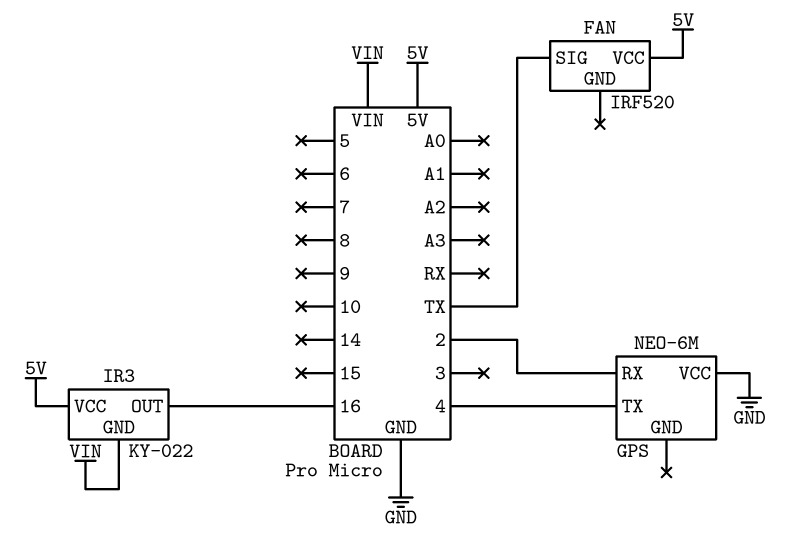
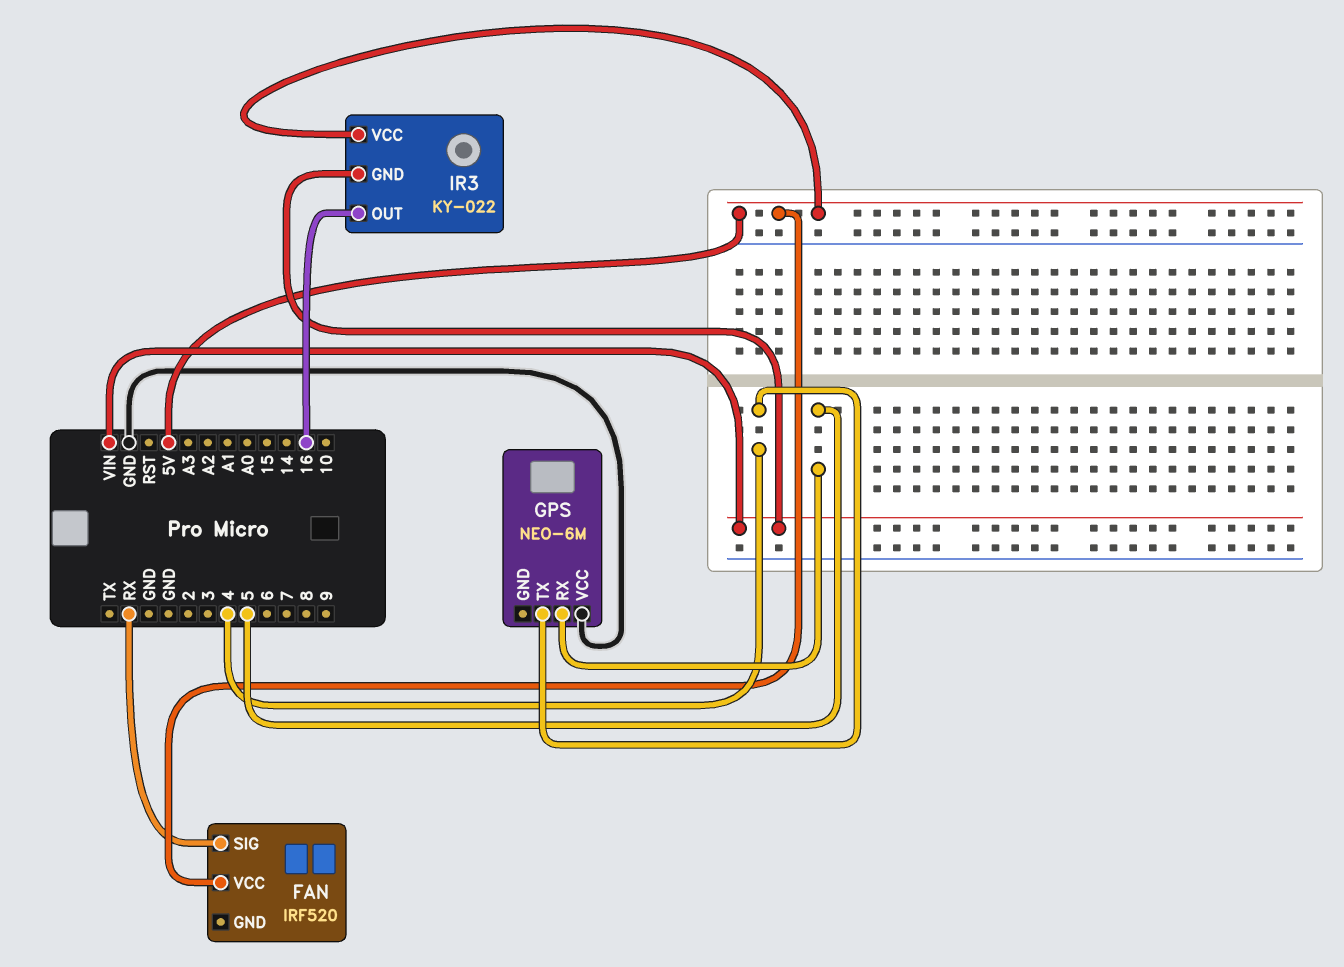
FAN pin SIG: TX -> RX
GPS pin RX: 2 -> 5

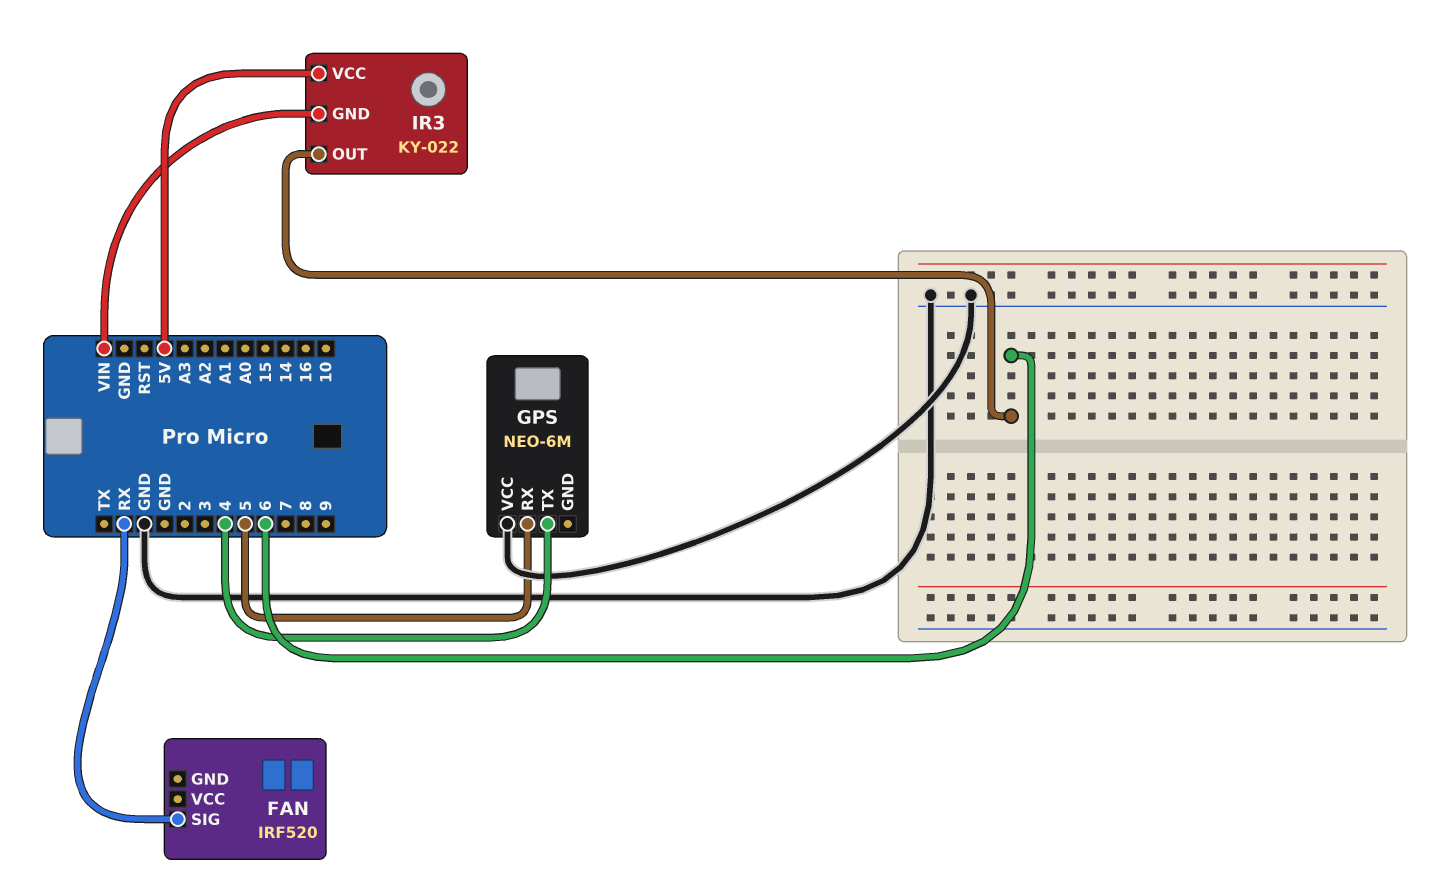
FAN pin VCC: 5V -> none
IR3 pin OUT: 16 -> 6

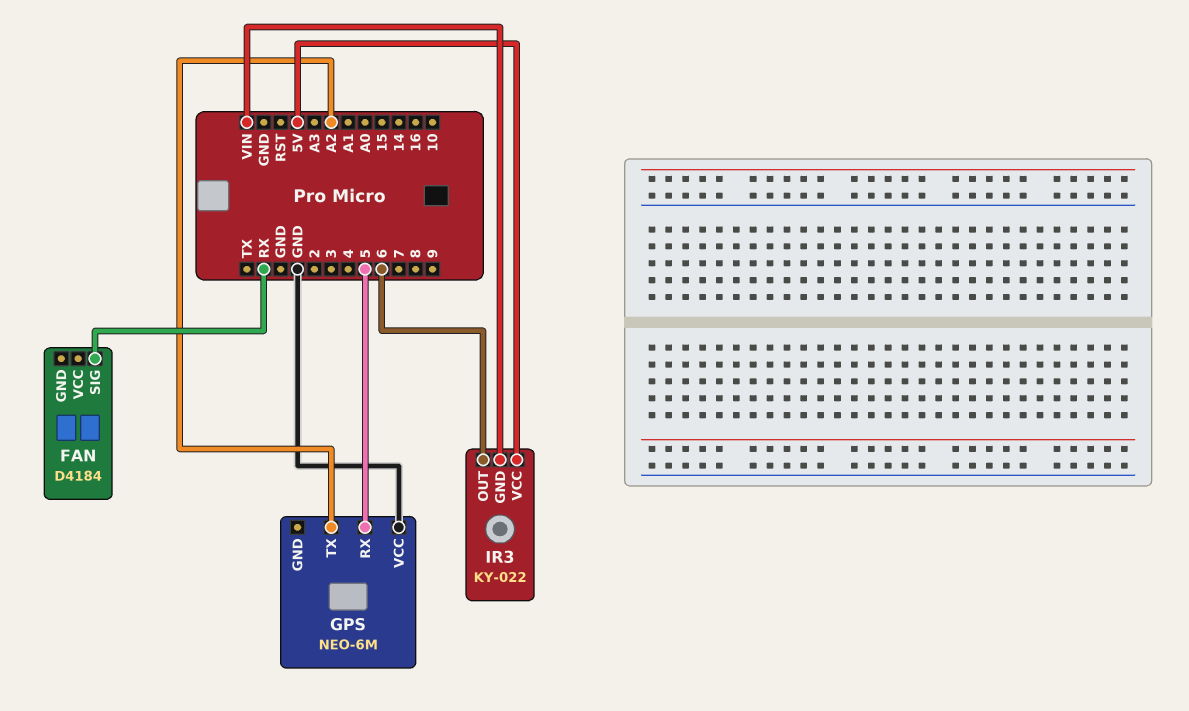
FAN: IRF520 -> D4184
GPS pin TX: 4 -> A2

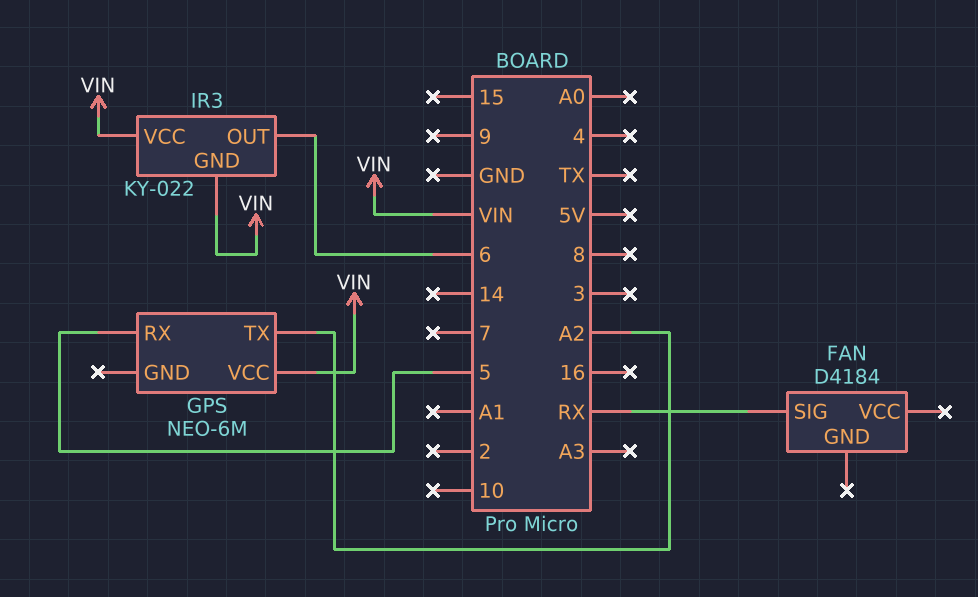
GPS pin VCC: GND -> VIN
IR3 pin VCC: 5V -> VIN

